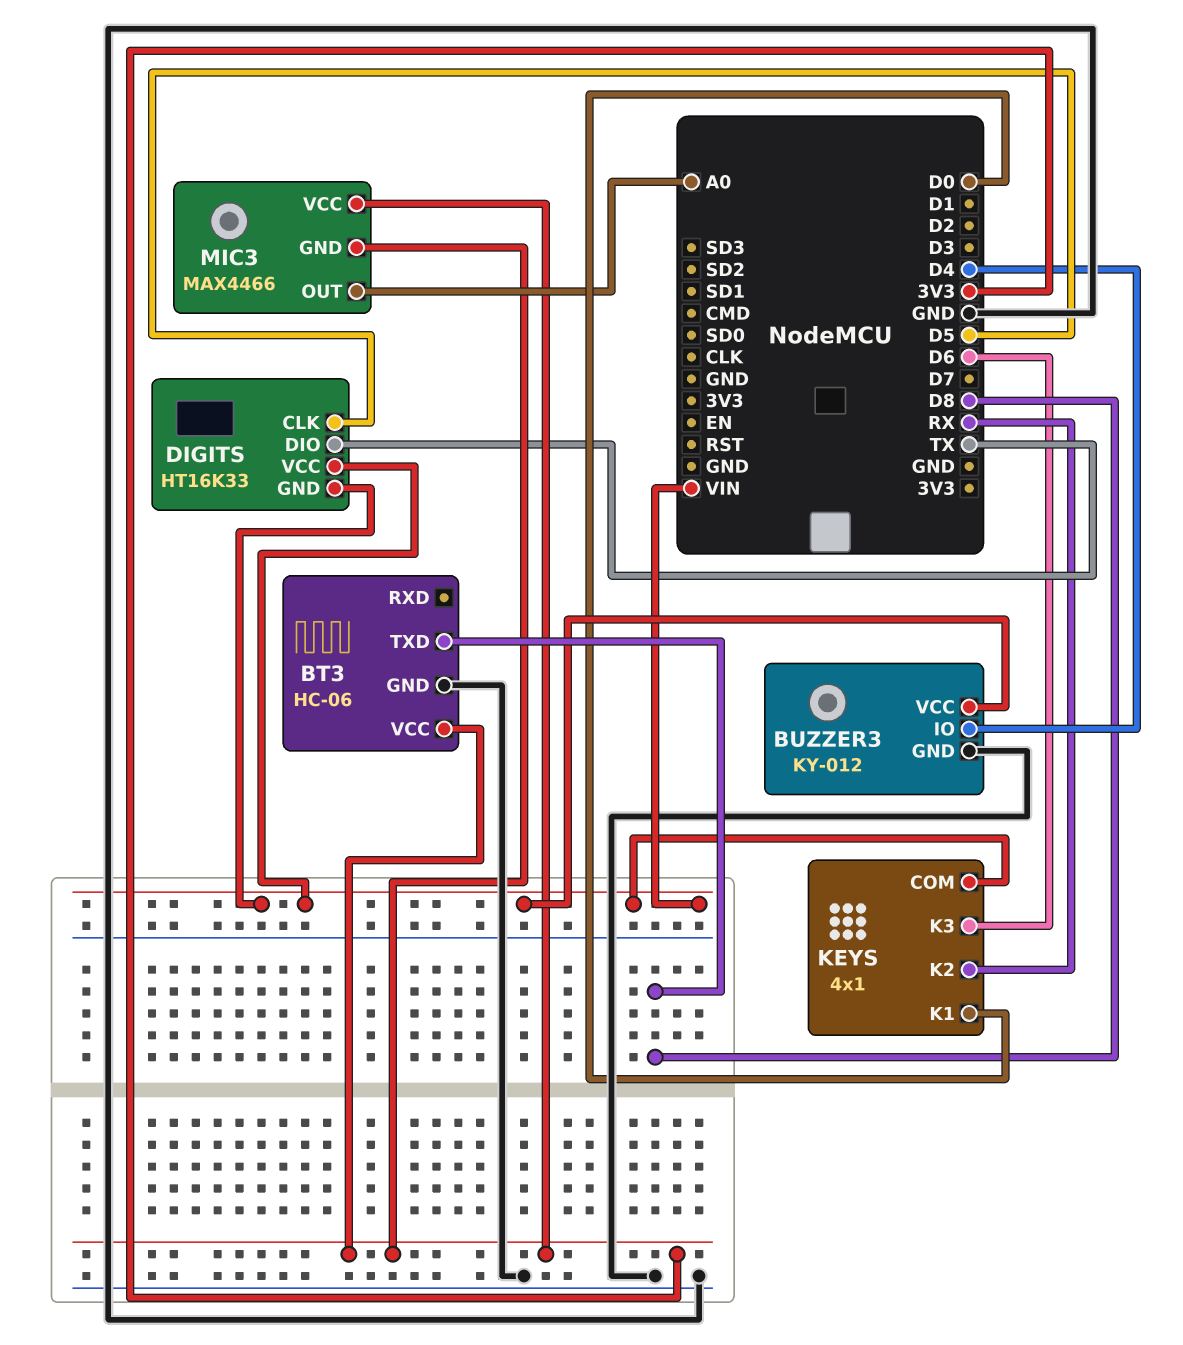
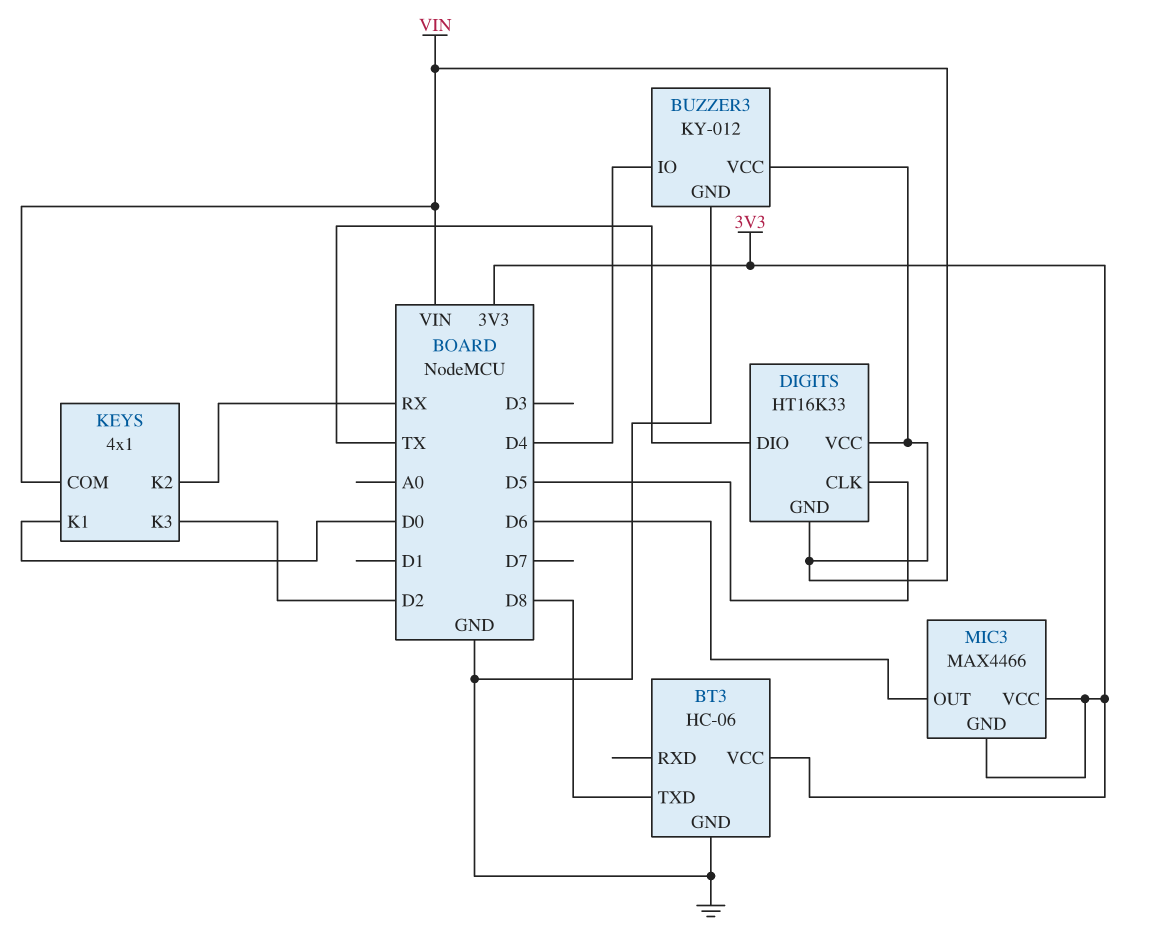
KEYS pin K3: D6 -> D2
MIC3 pin OUT: A0 -> D6

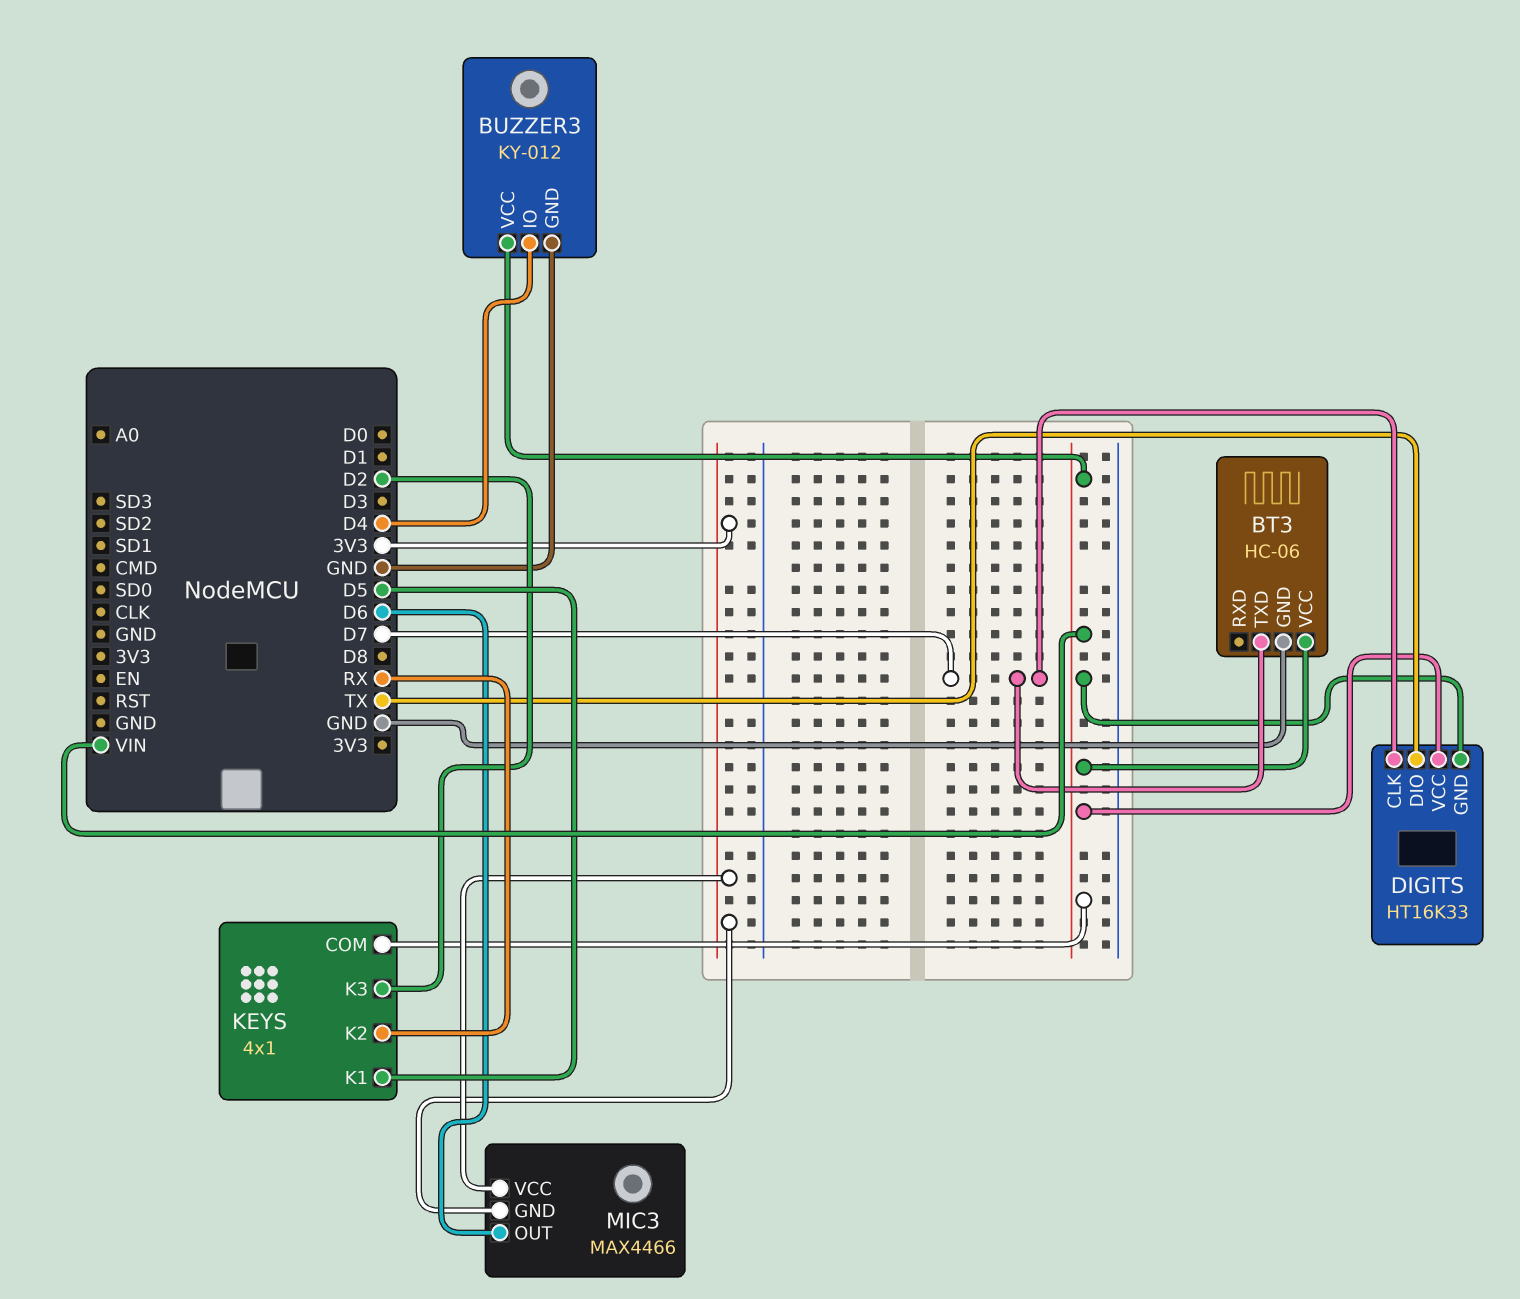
BT3 pin TXD: D8 -> D7
BT3 pin VCC: 3V3 -> VIN
DIGITS pin CLK: D5 -> D7
KEYS pin K1: D0 -> D5

